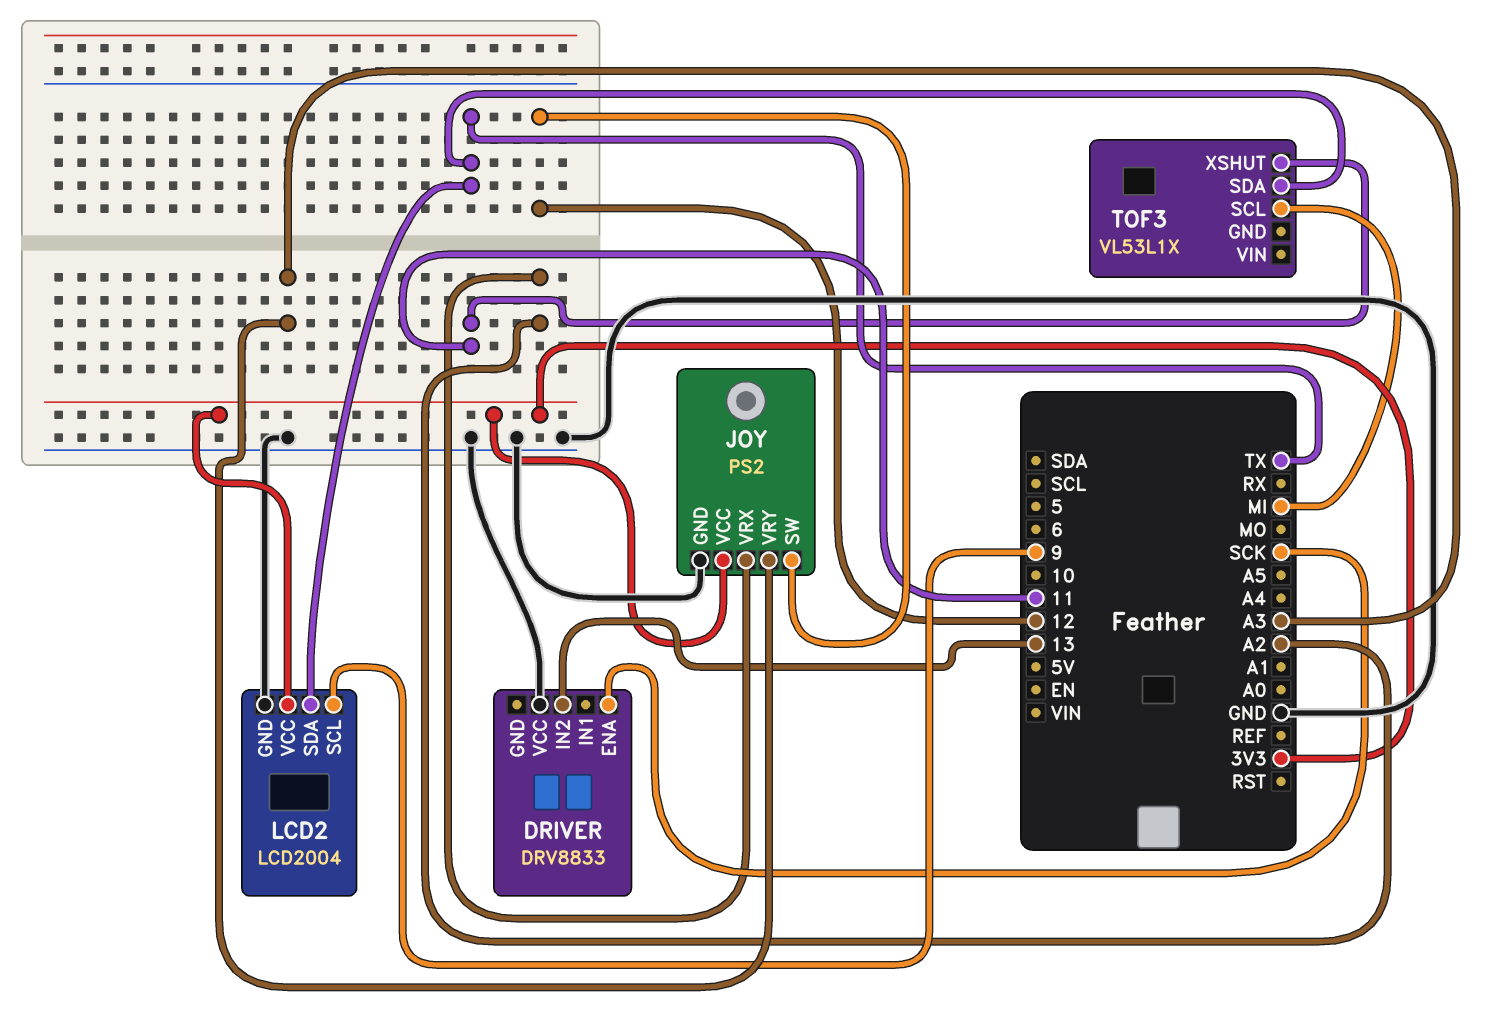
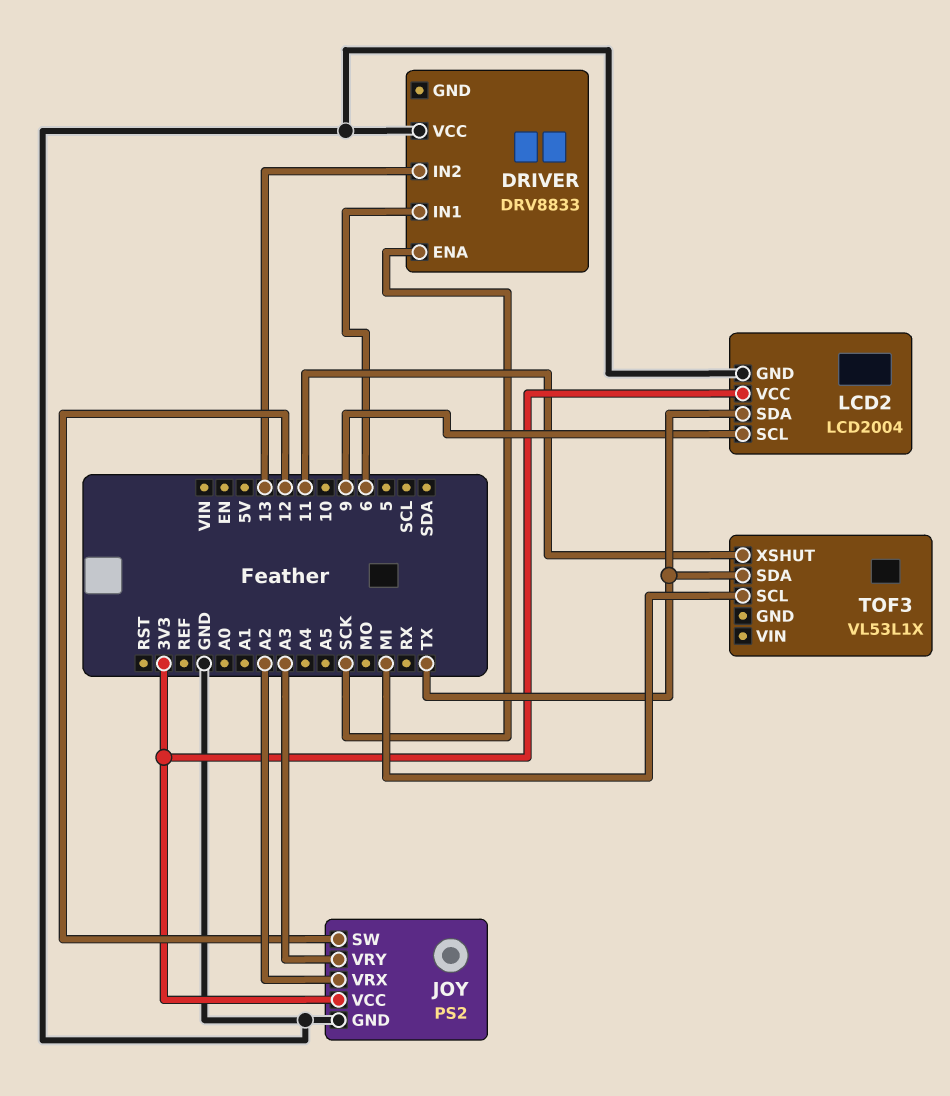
DRIVER pin IN1: none -> 6

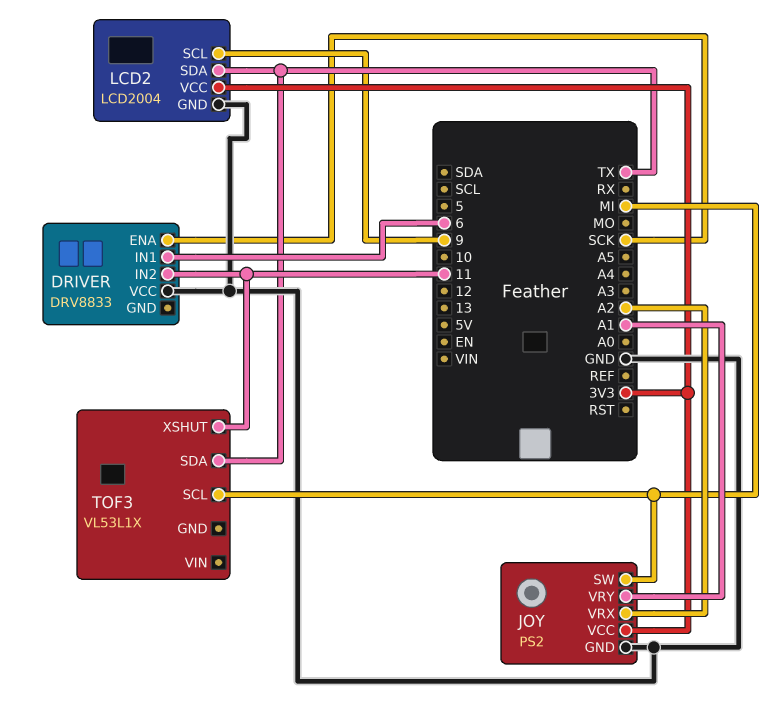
DRIVER pin IN2: 13 -> 11
JOY pin SW: 12 -> MI
JOY pin VRY: A3 -> A1

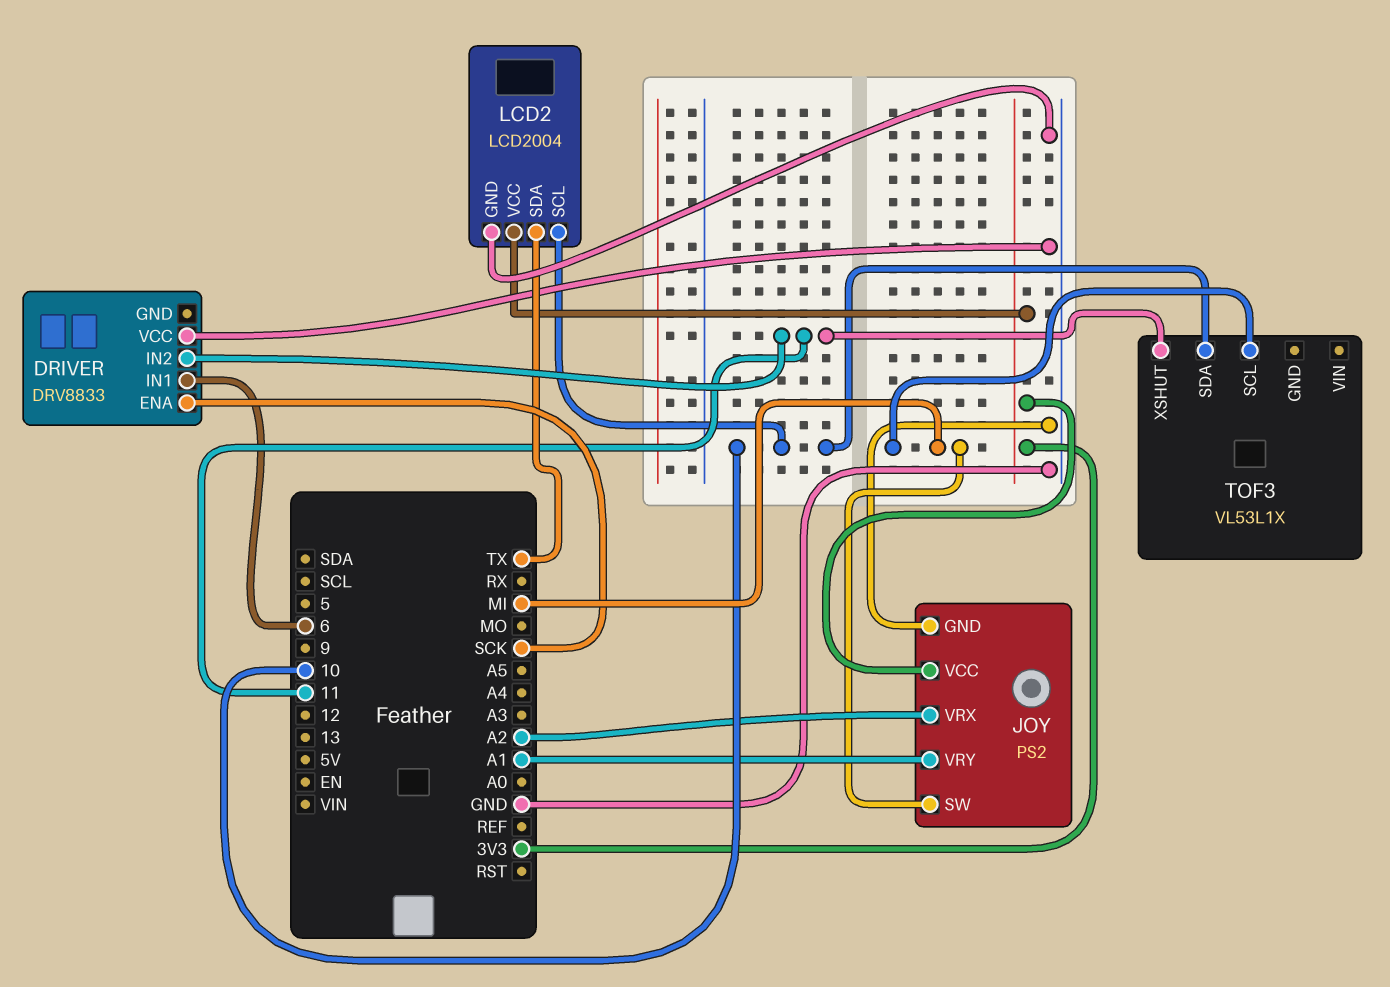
LCD2 pin SCL: 9 -> 10
TOF3 pin SDA: TX -> 10

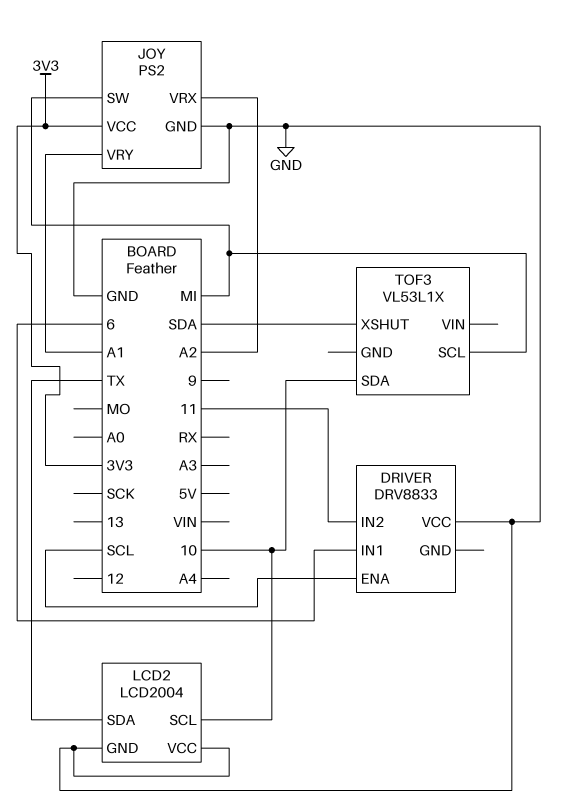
DRIVER pin ENA: SCK -> SCL
LCD2 pin VCC: 3V3 -> GND
TOF3 pin XSHUT: 11 -> SDA

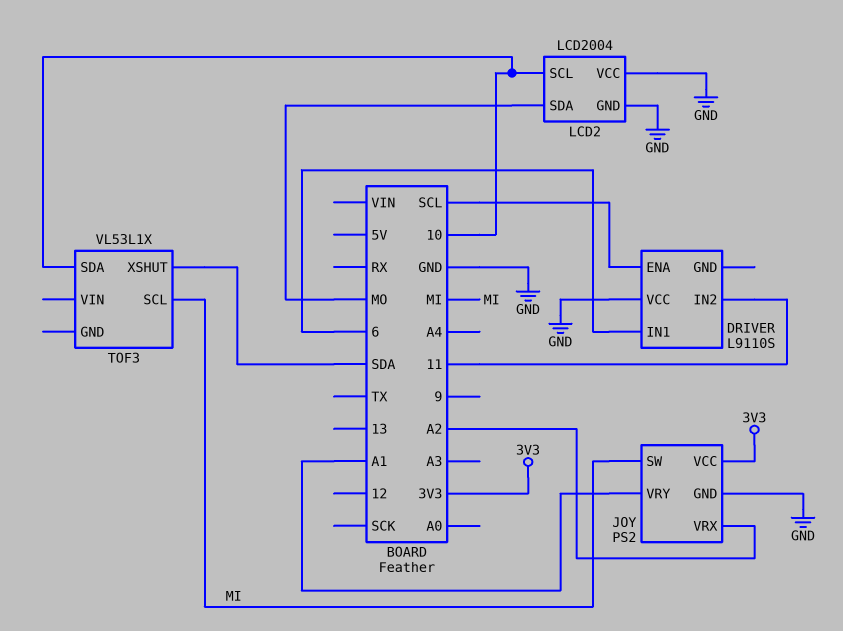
DRIVER: DRV8833 -> L9110S
LCD2 pin SDA: TX -> MO

